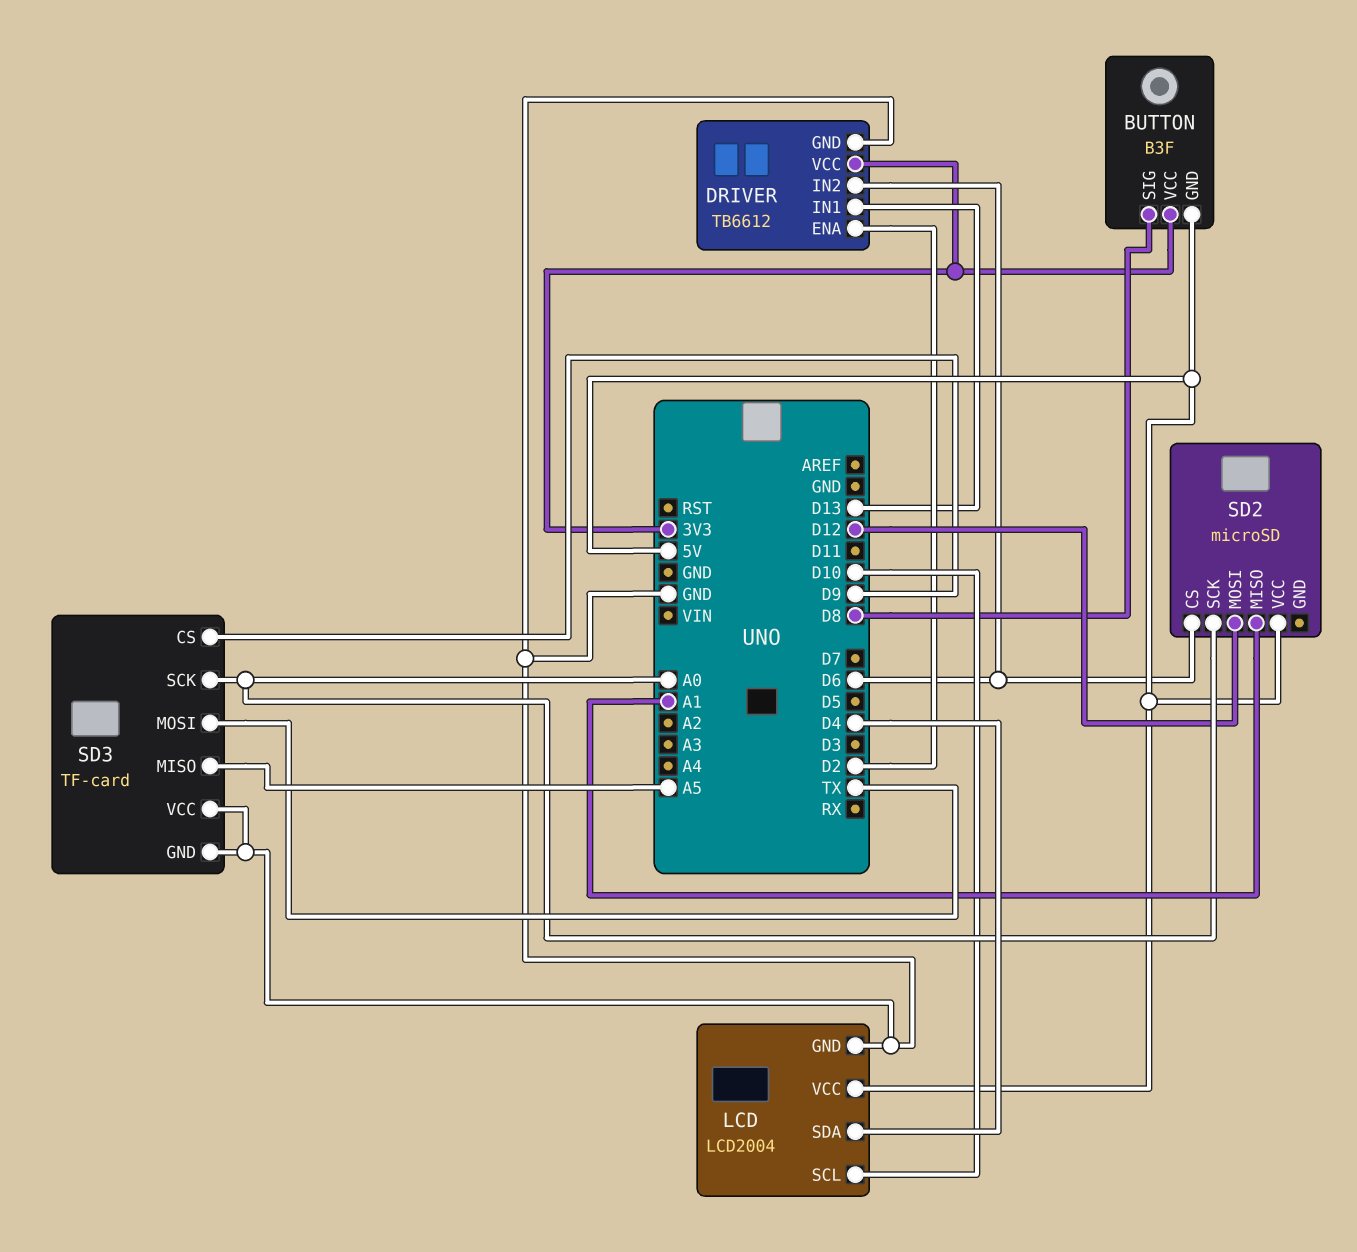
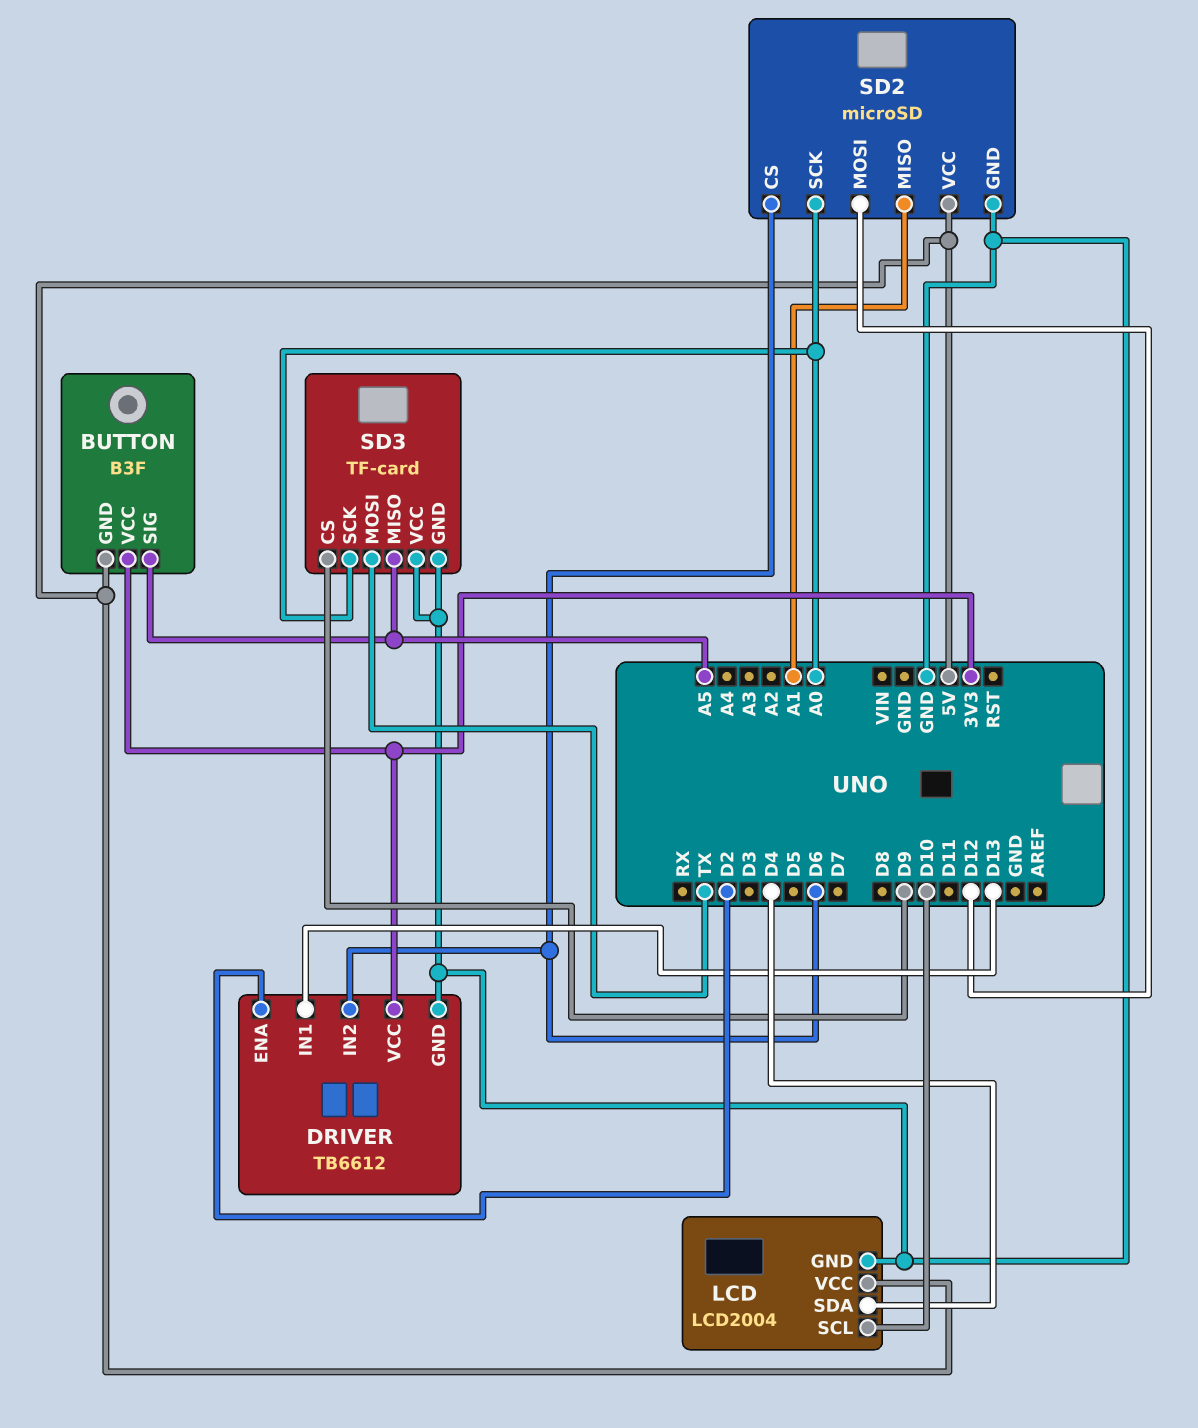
BUTTON pin SIG: D8 -> A5
SD2 pin GND: none -> GND

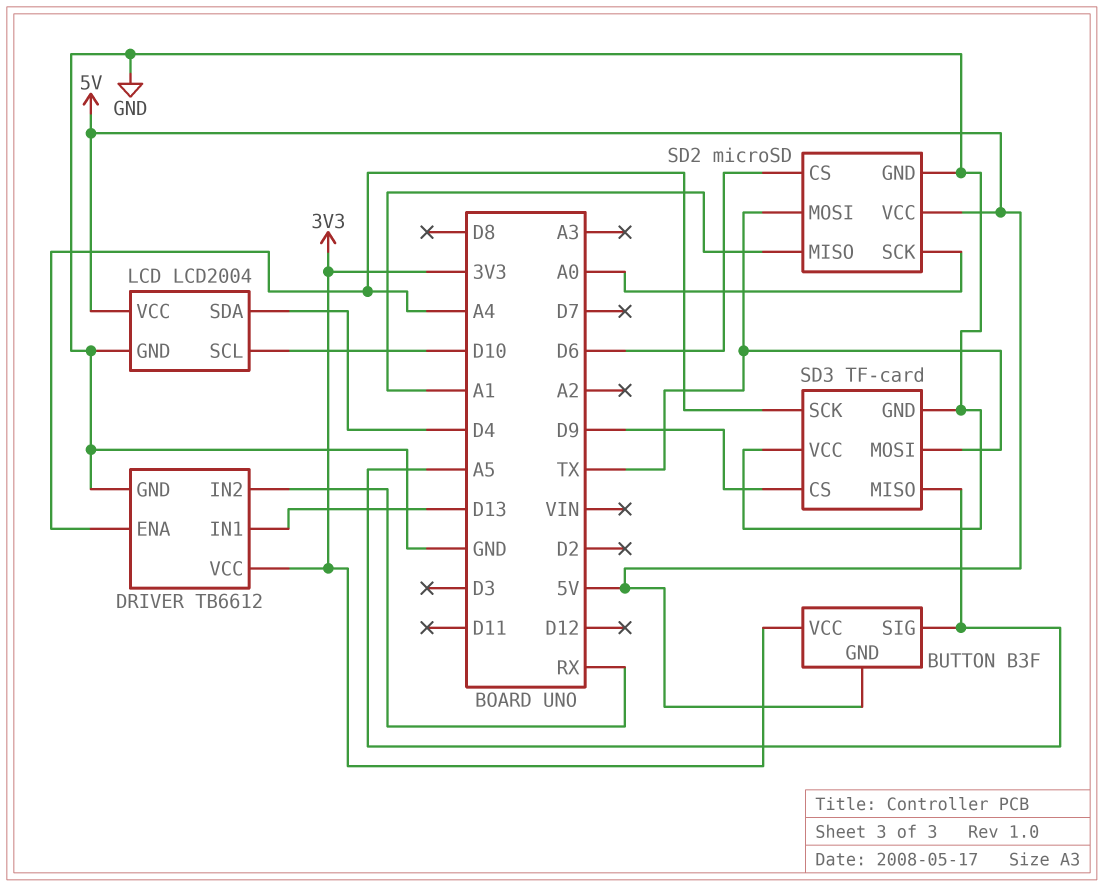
DRIVER pin ENA: D2 -> A4
DRIVER pin IN2: D6 -> RX
SD2 pin MOSI: D12 -> TX
SD3 pin SCK: A0 -> A4

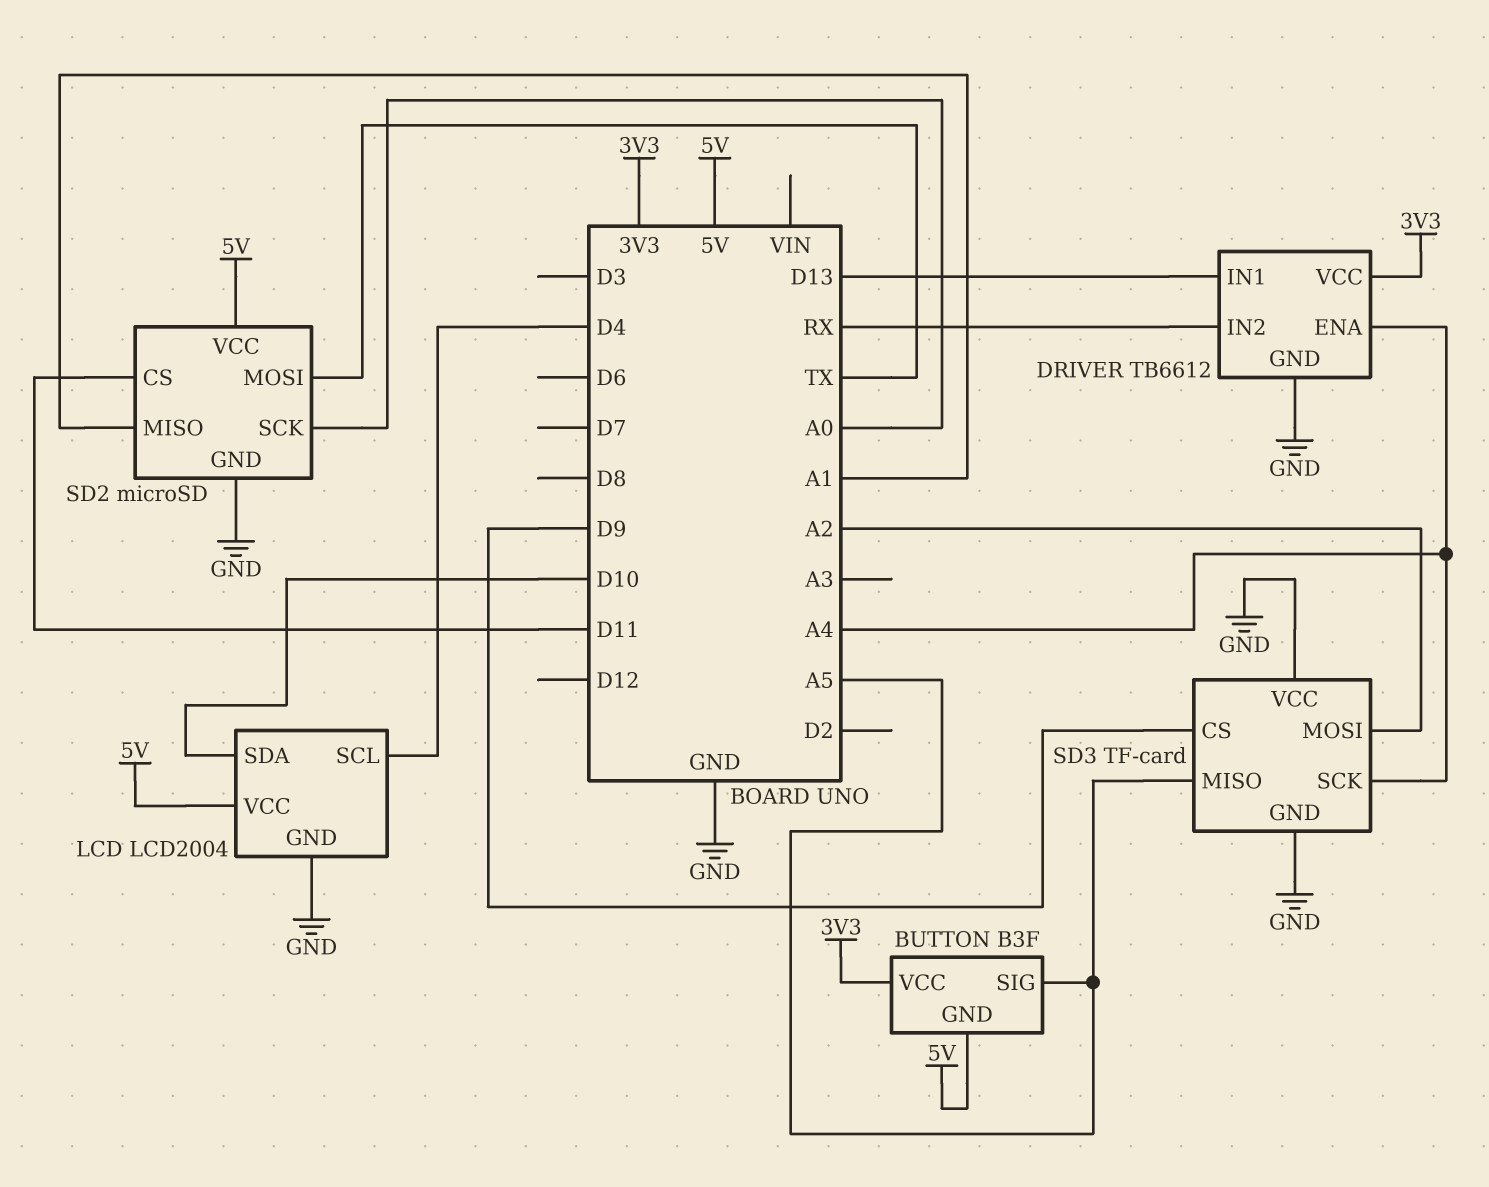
LCD pin SCL: D10 -> D4
LCD pin SDA: D4 -> D10
SD2 pin CS: D6 -> D11
SD3 pin MOSI: TX -> A2

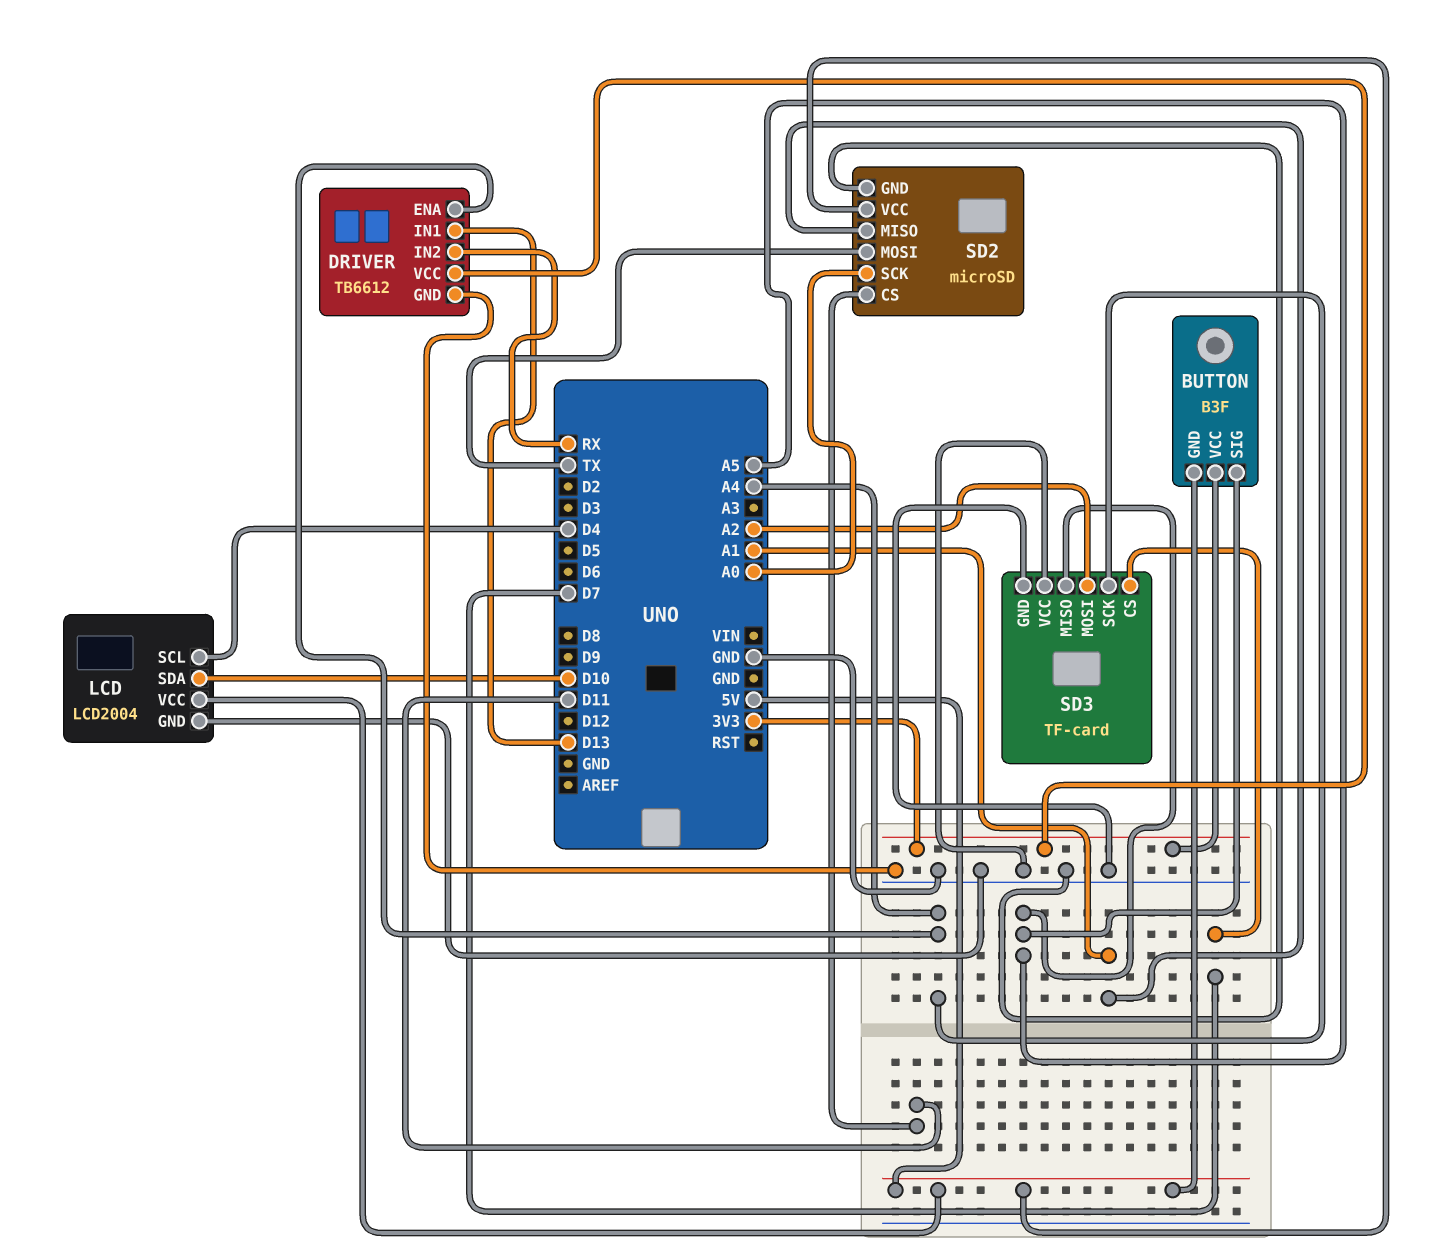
SD3 pin CS: D9 -> D7

